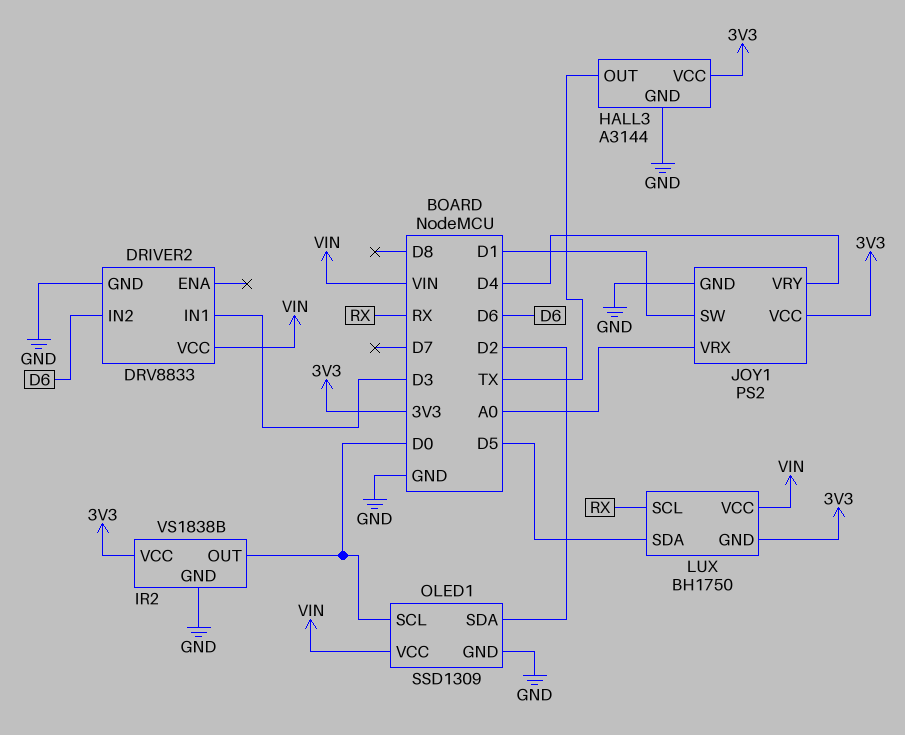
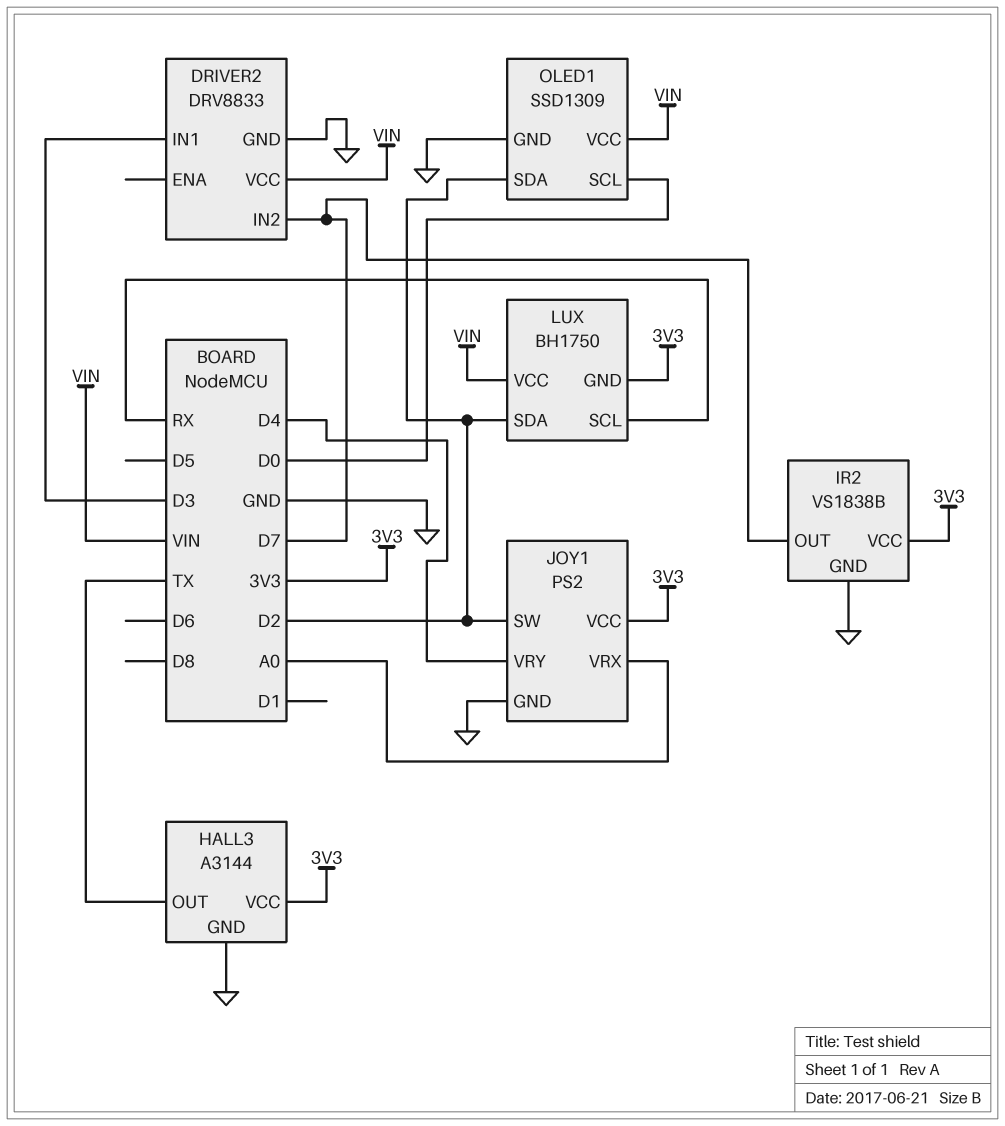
DRIVER2 pin IN2: D6 -> D7
IR2 pin OUT: D0 -> D7
JOY1 pin SW: D1 -> D2
LUX pin SDA: D5 -> D2

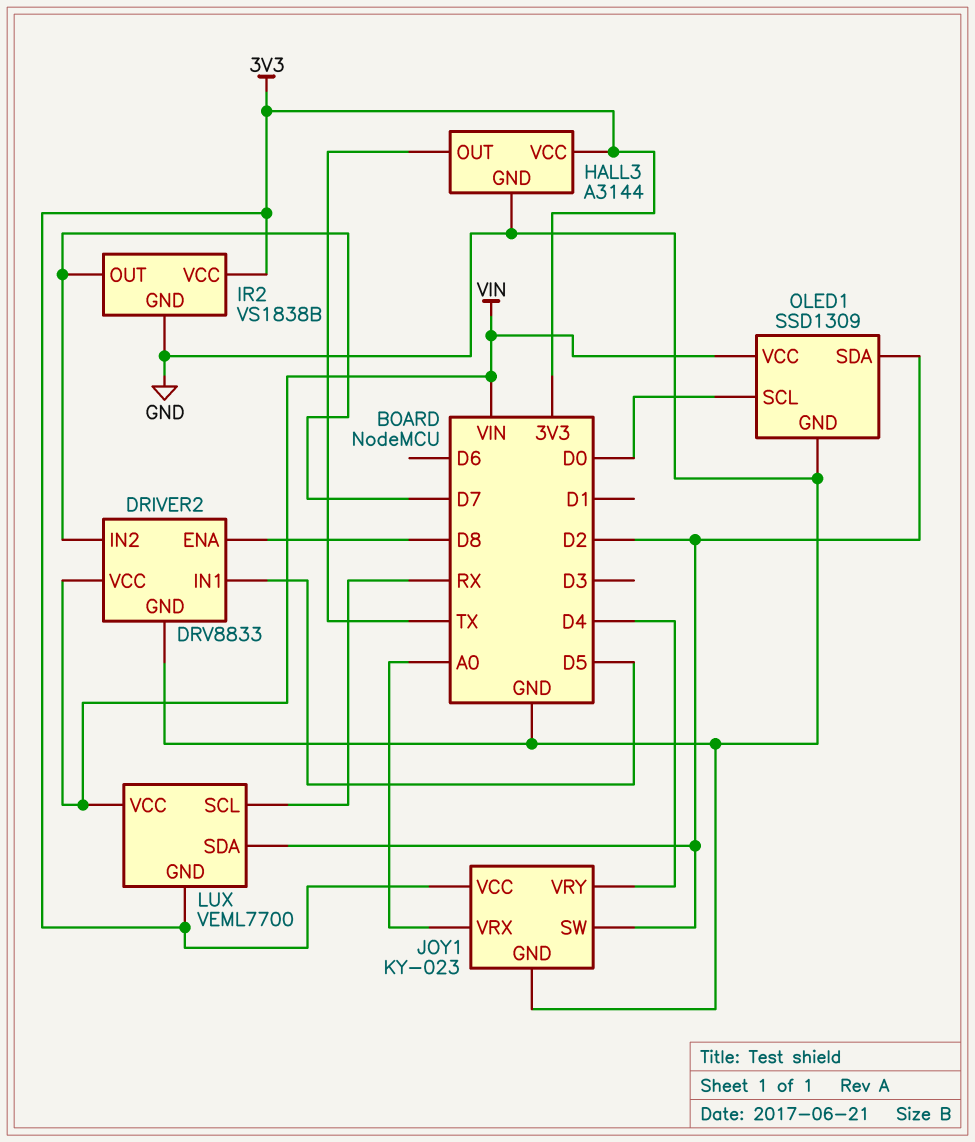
DRIVER2 pin ENA: none -> D8
DRIVER2 pin IN1: D3 -> D5
JOY1: PS2 -> KY-023
LUX: BH1750 -> VEML7700

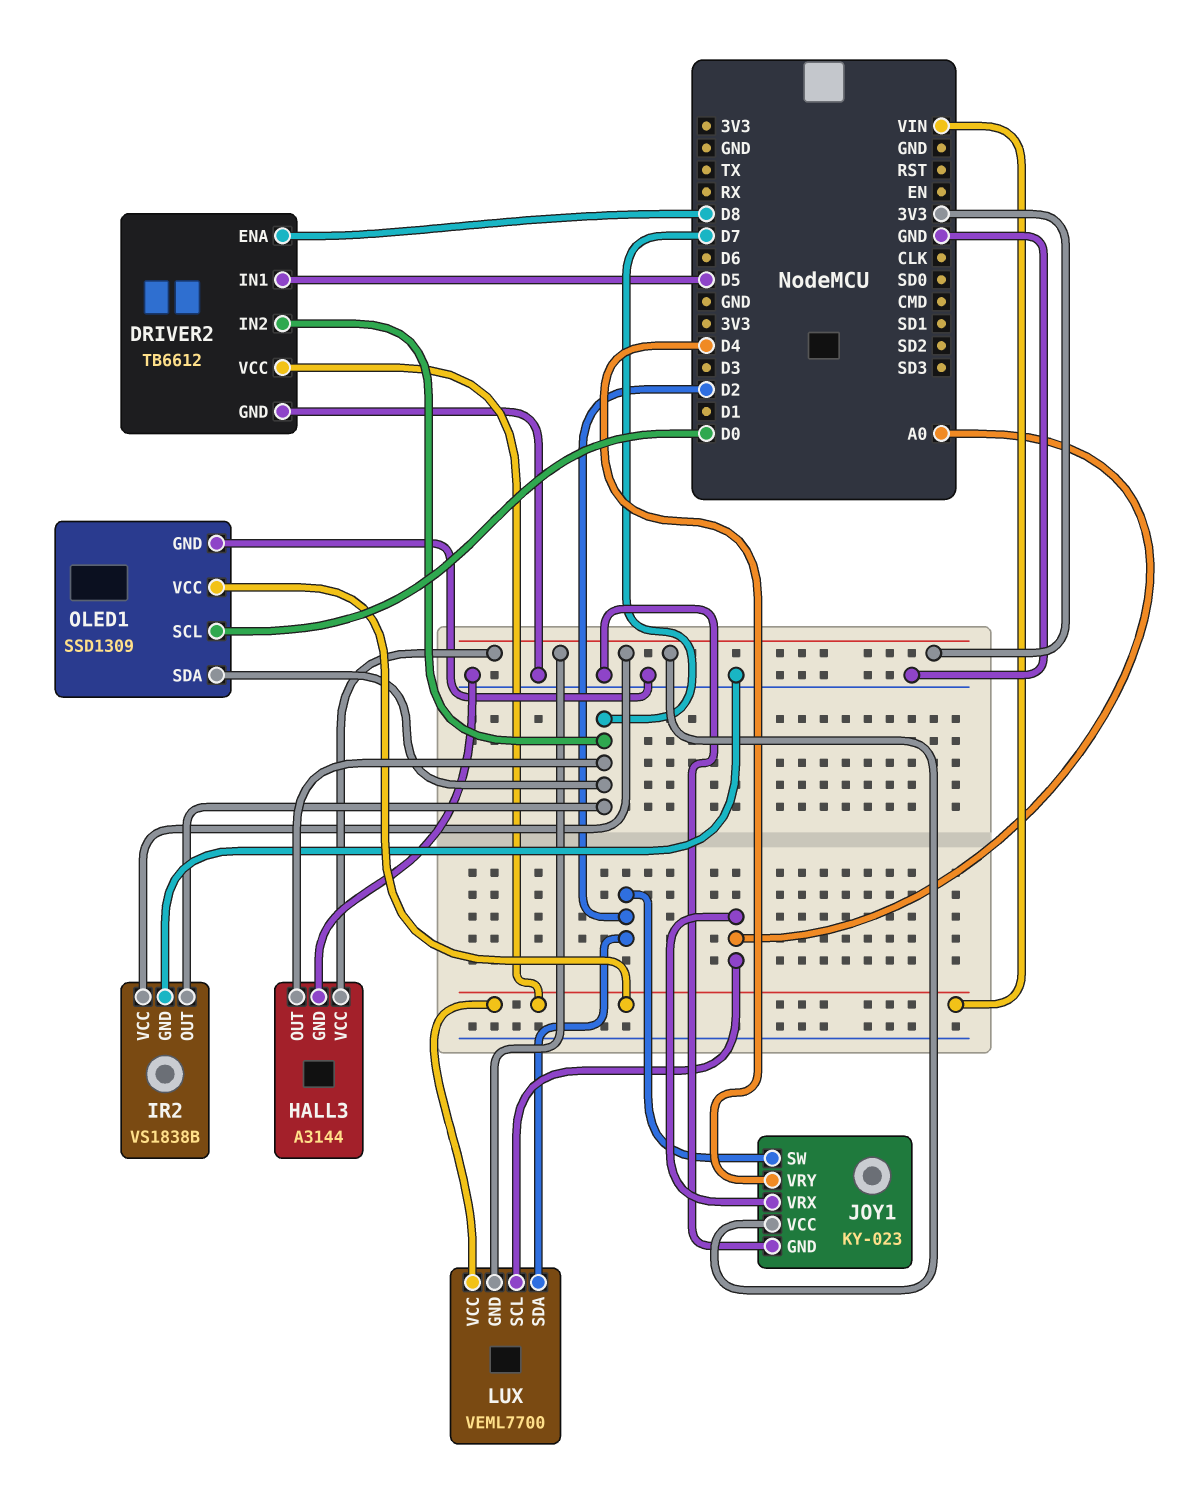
DRIVER2: DRV8833 -> TB6612
HALL3 pin OUT: TX -> D7
LUX pin SCL: RX -> A0
OLED1 pin SDA: D2 -> D7

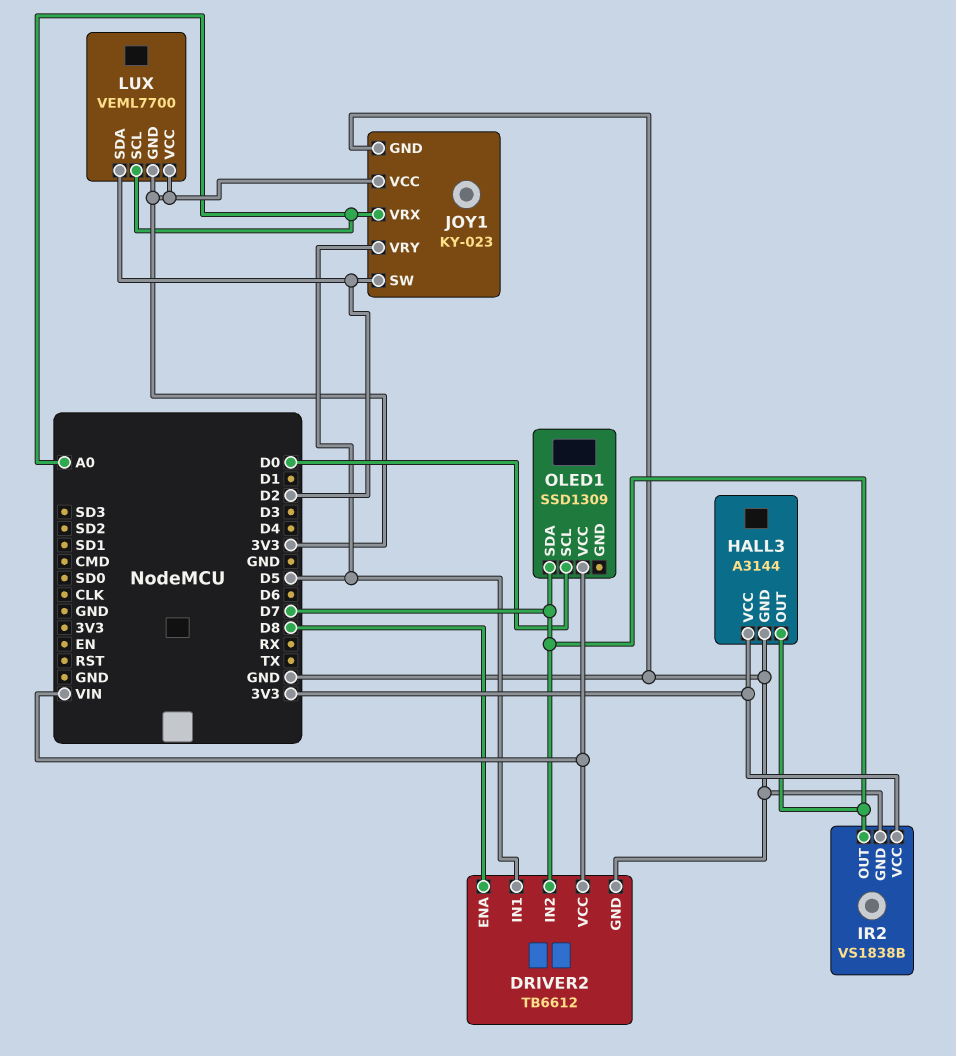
JOY1 pin VRY: D4 -> D5
LUX pin VCC: VIN -> 3V3
OLED1 pin GND: GND -> none

